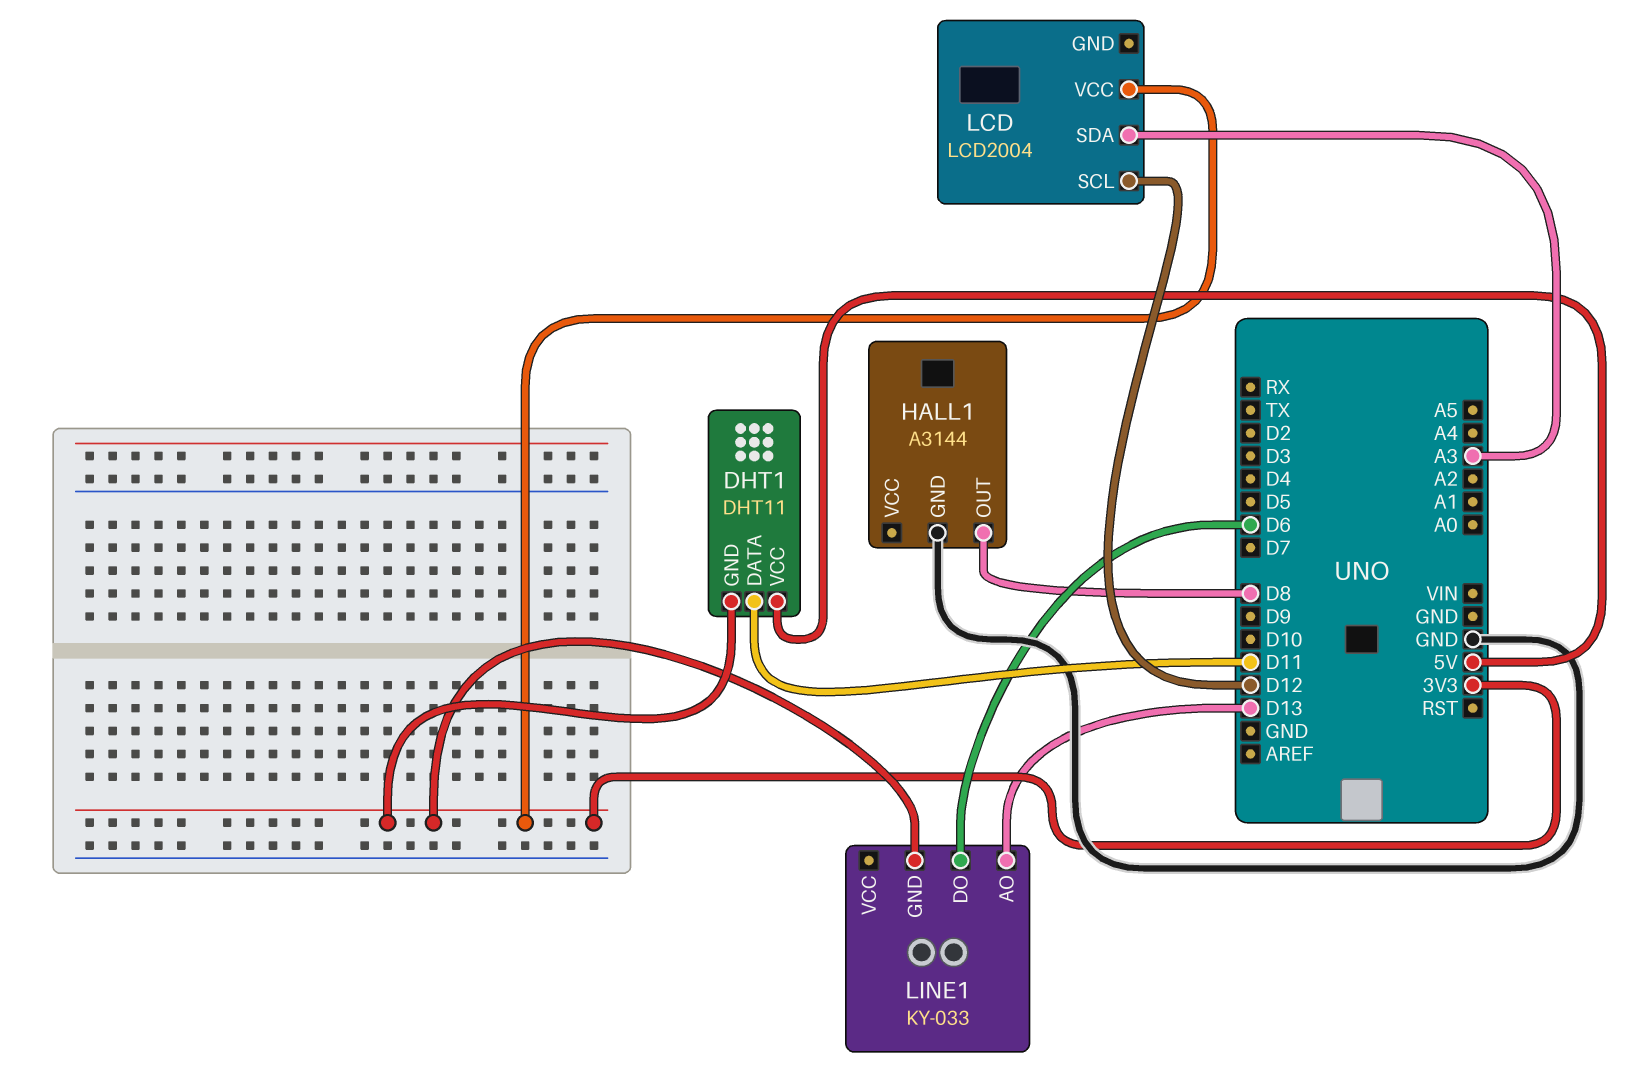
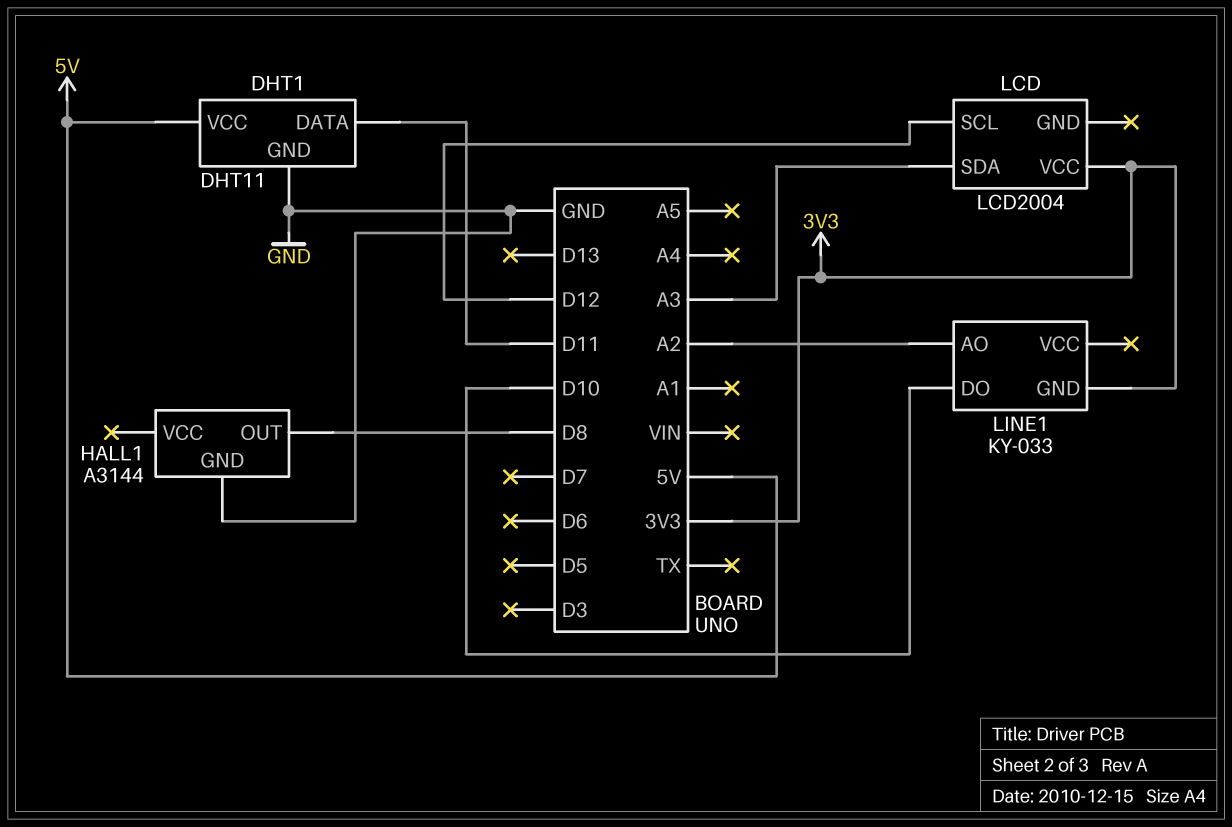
DHT1 pin GND: 3V3 -> GND
LINE1 pin AO: D13 -> A2
LINE1 pin DO: D6 -> D10

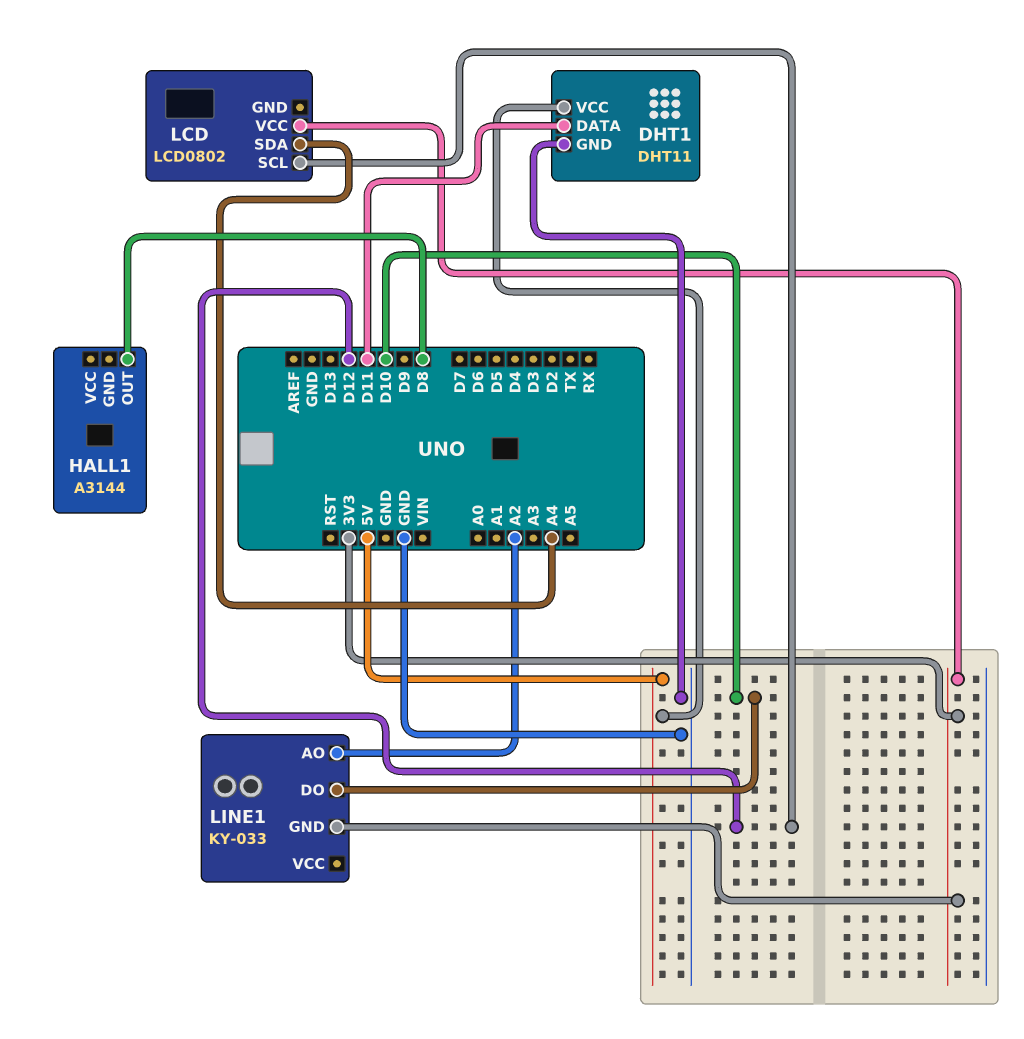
HALL1 pin GND: GND -> none
LCD: LCD2004 -> LCD0802
LCD pin SDA: A3 -> A4

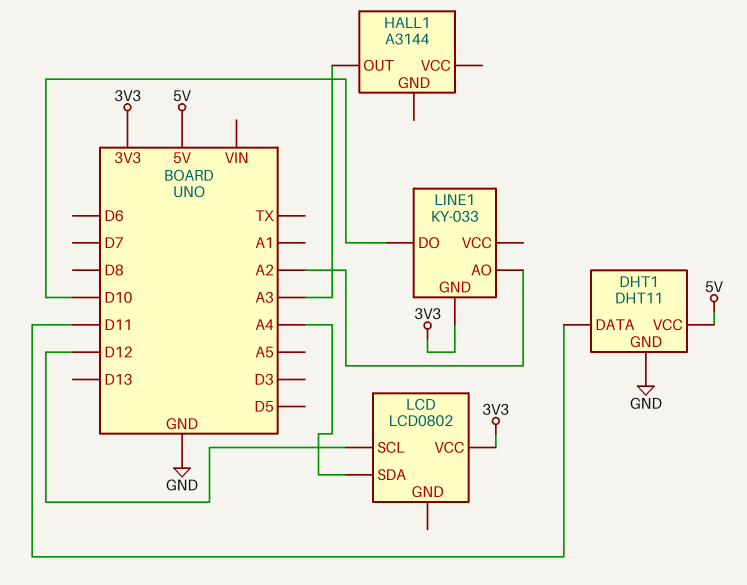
HALL1 pin OUT: D8 -> A3

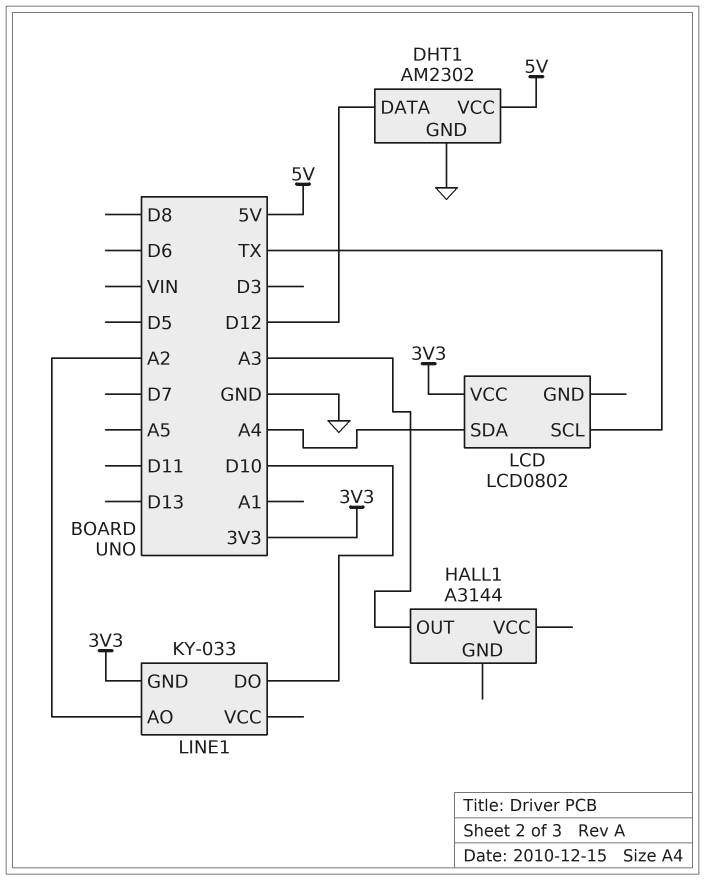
DHT1: DHT11 -> AM2302
DHT1 pin DATA: D11 -> D12
LCD pin SCL: D12 -> TX

